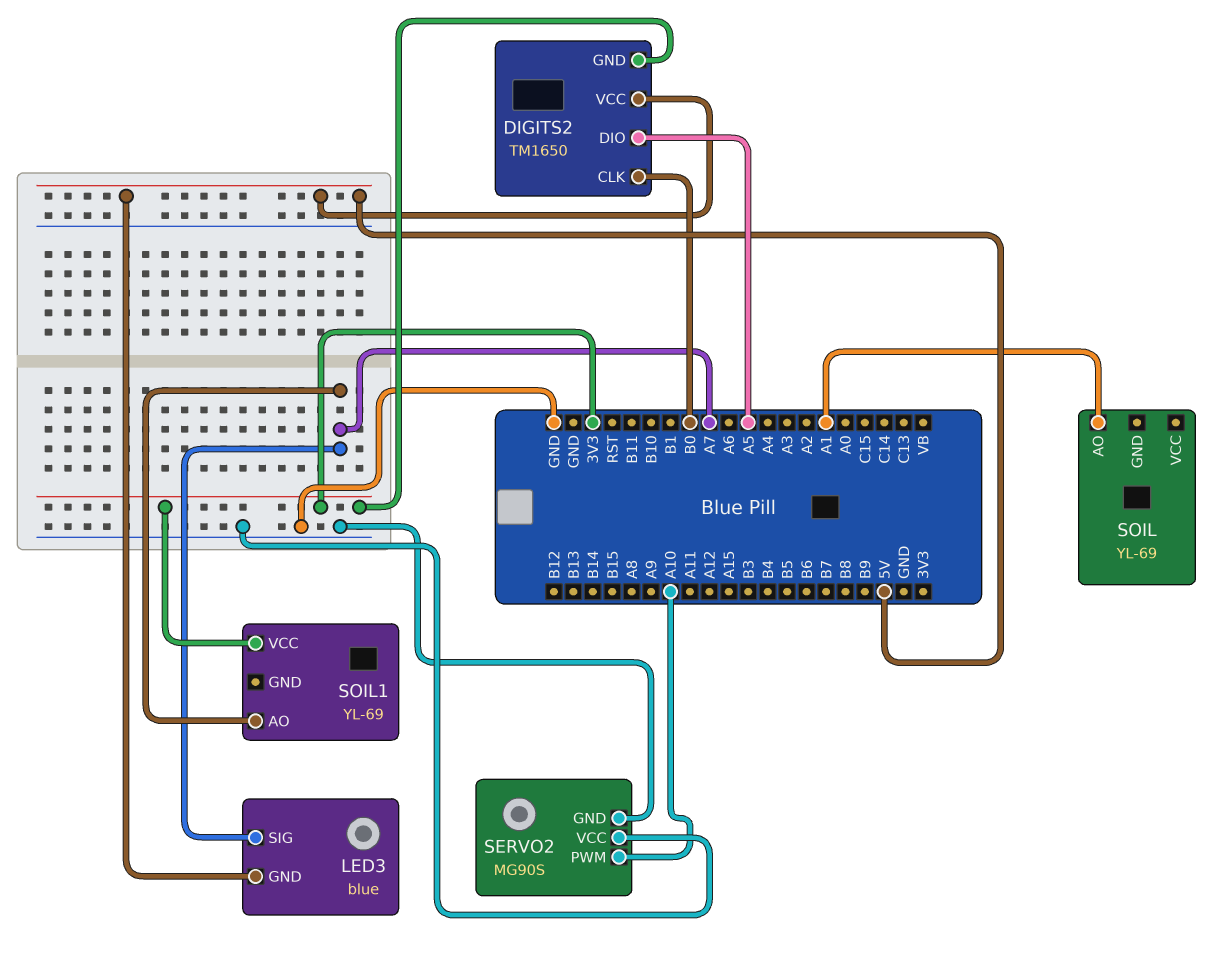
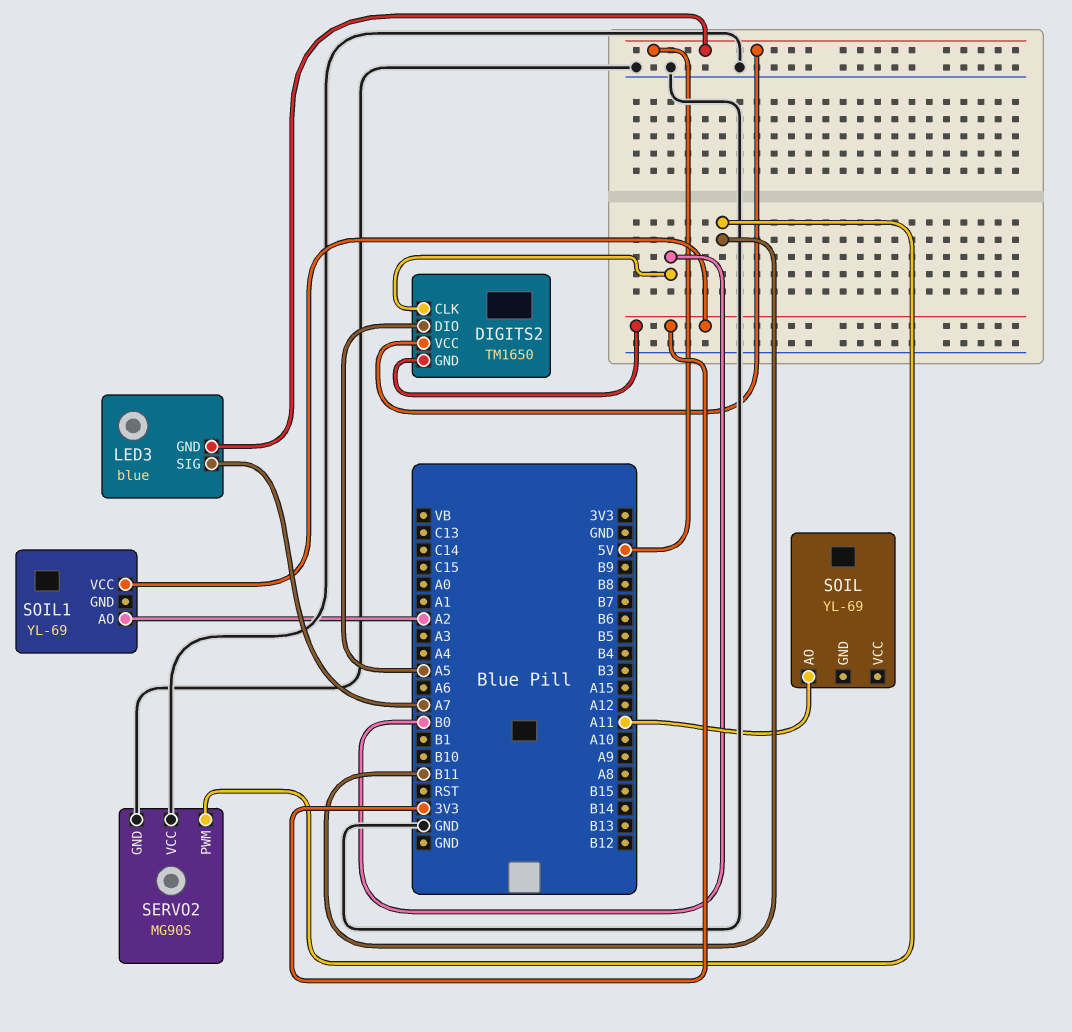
SERVO2 pin PWM: A10 -> B11
SOIL pin AO: A1 -> A11
SOIL1 pin AO: A7 -> A2

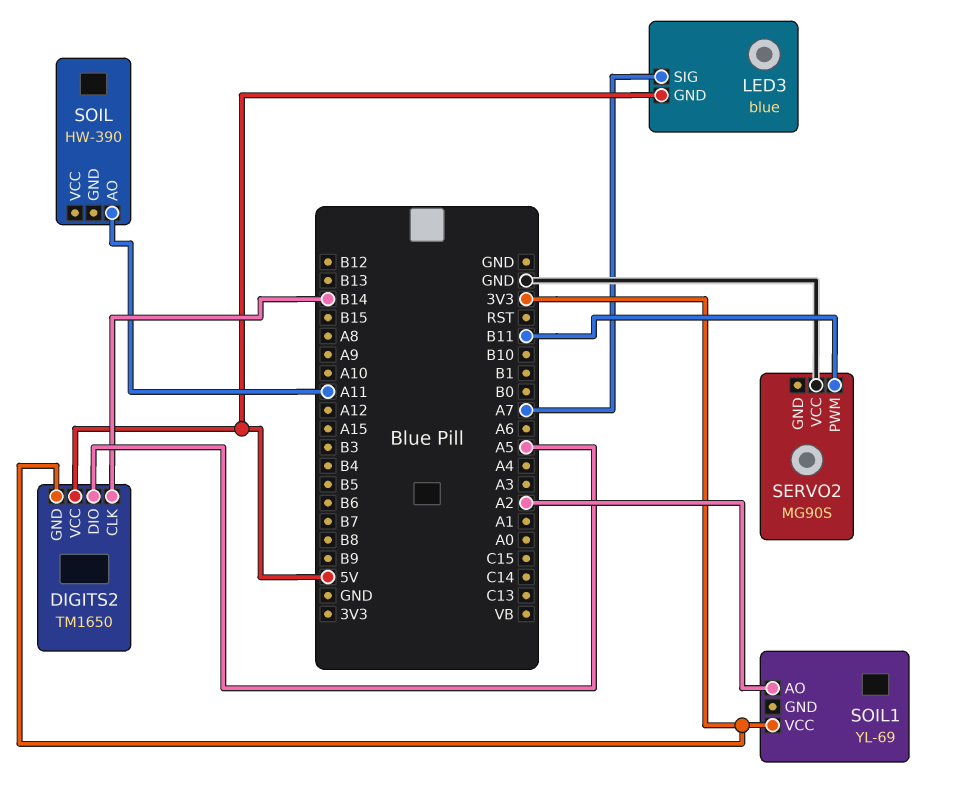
DIGITS2 pin CLK: B0 -> B14
SERVO2 pin GND: GND -> none
SOIL: YL-69 -> HW-390

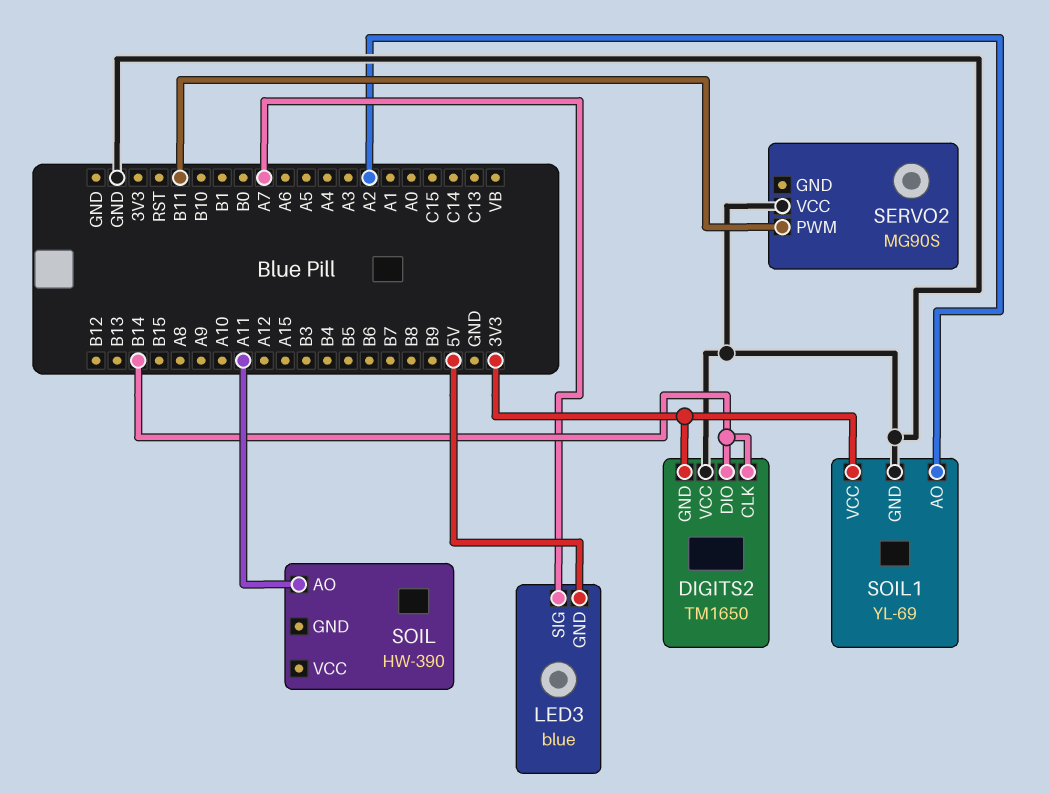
DIGITS2 pin DIO: A5 -> B14
DIGITS2 pin VCC: 5V -> GND
SOIL1 pin GND: none -> GND

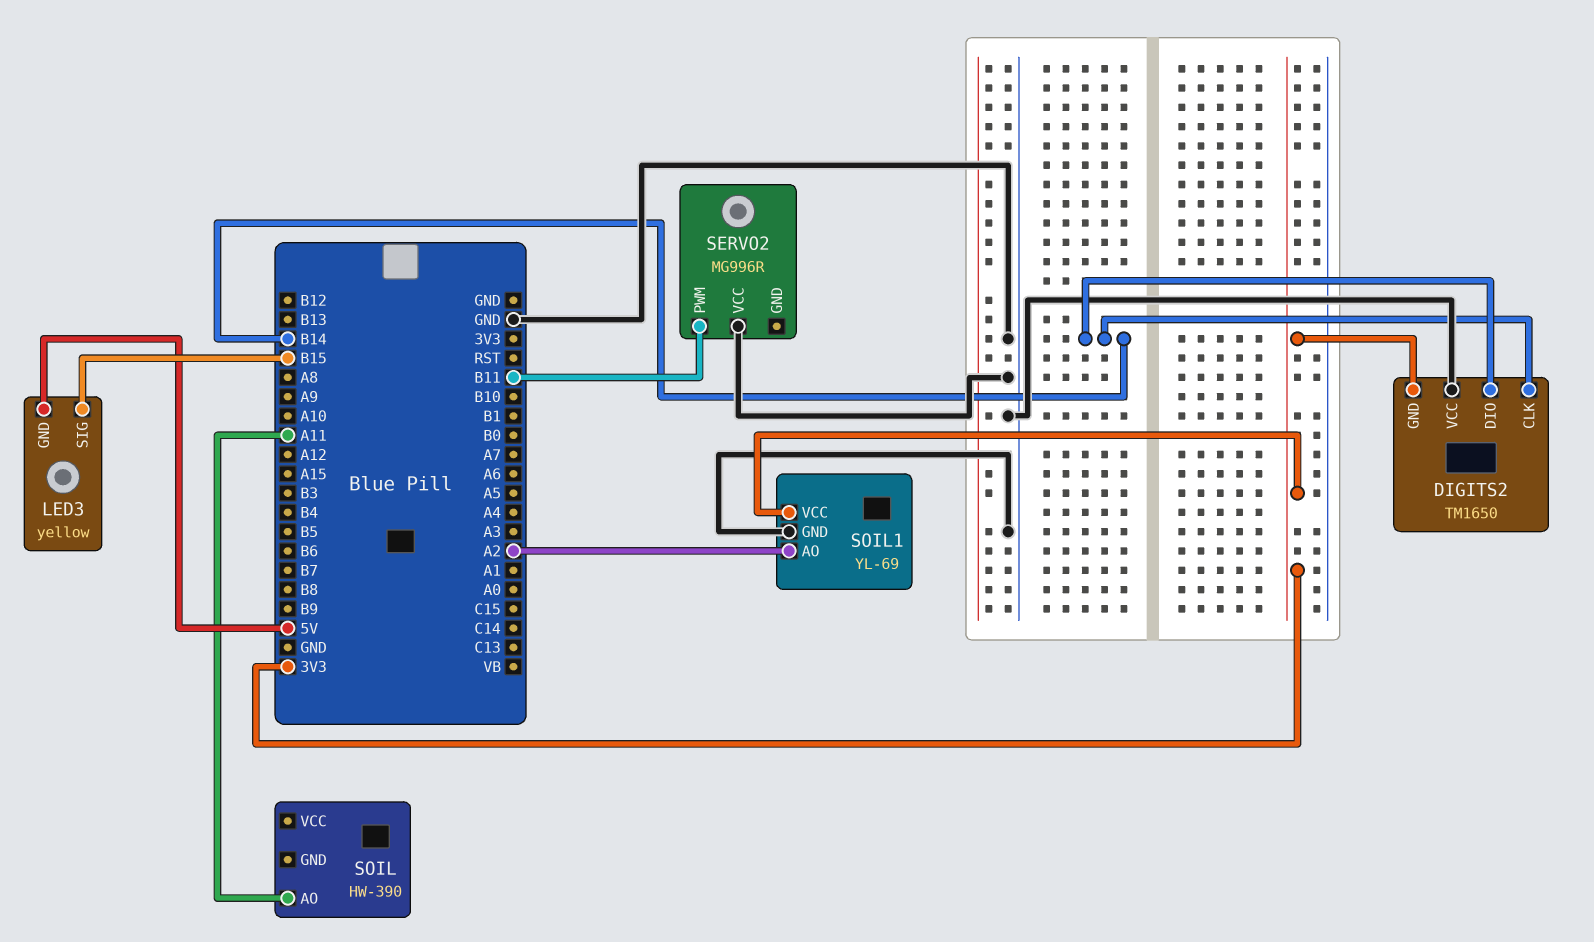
LED3: blue -> yellow
LED3 pin SIG: A7 -> B15
SERVO2: MG90S -> MG996R

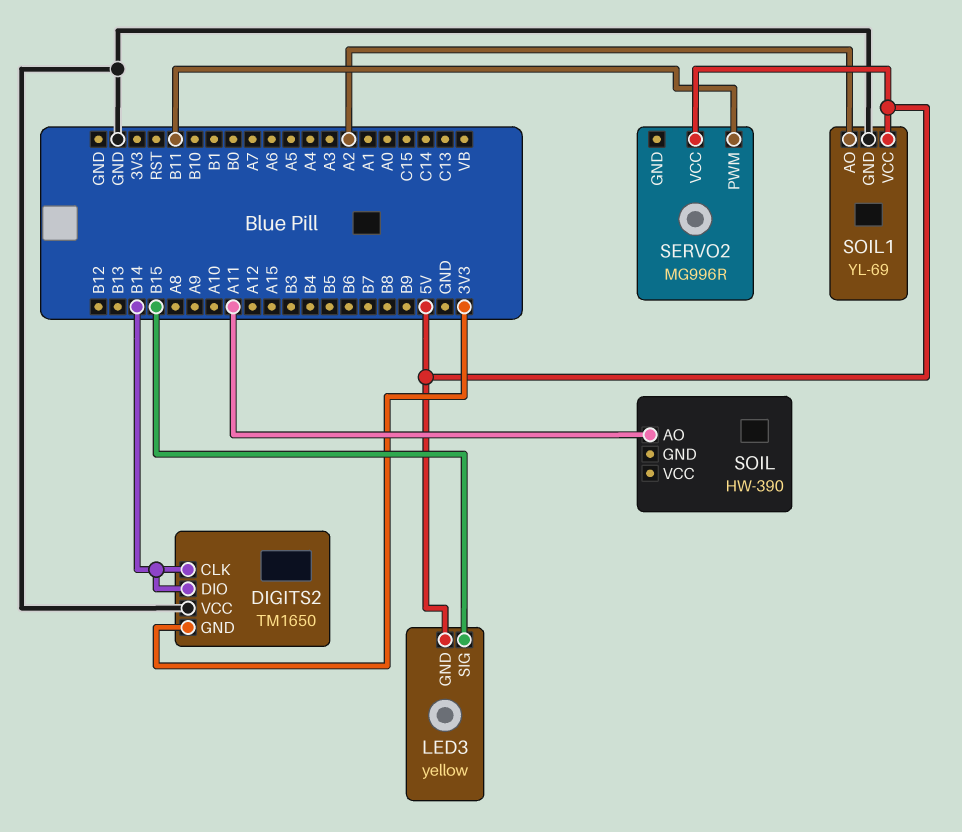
SERVO2 pin VCC: GND -> 5V
SOIL1 pin VCC: 3V3 -> 5V

